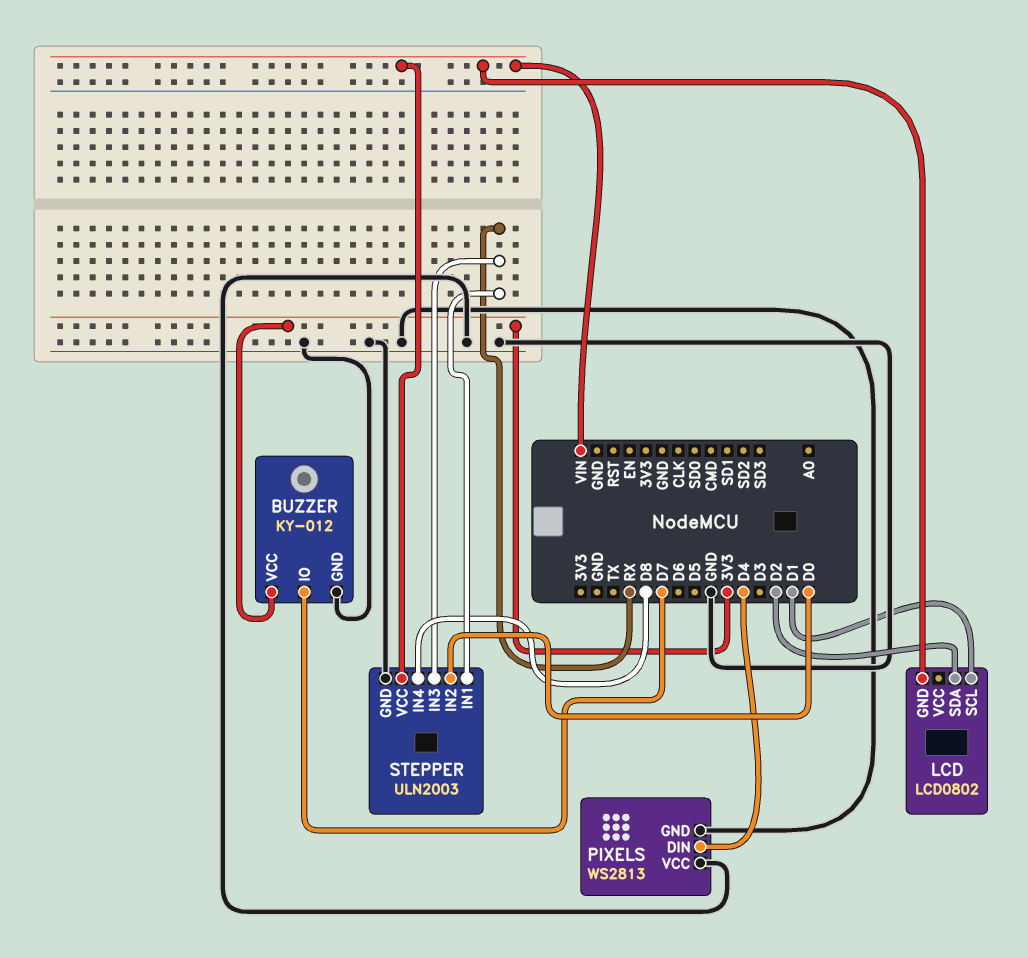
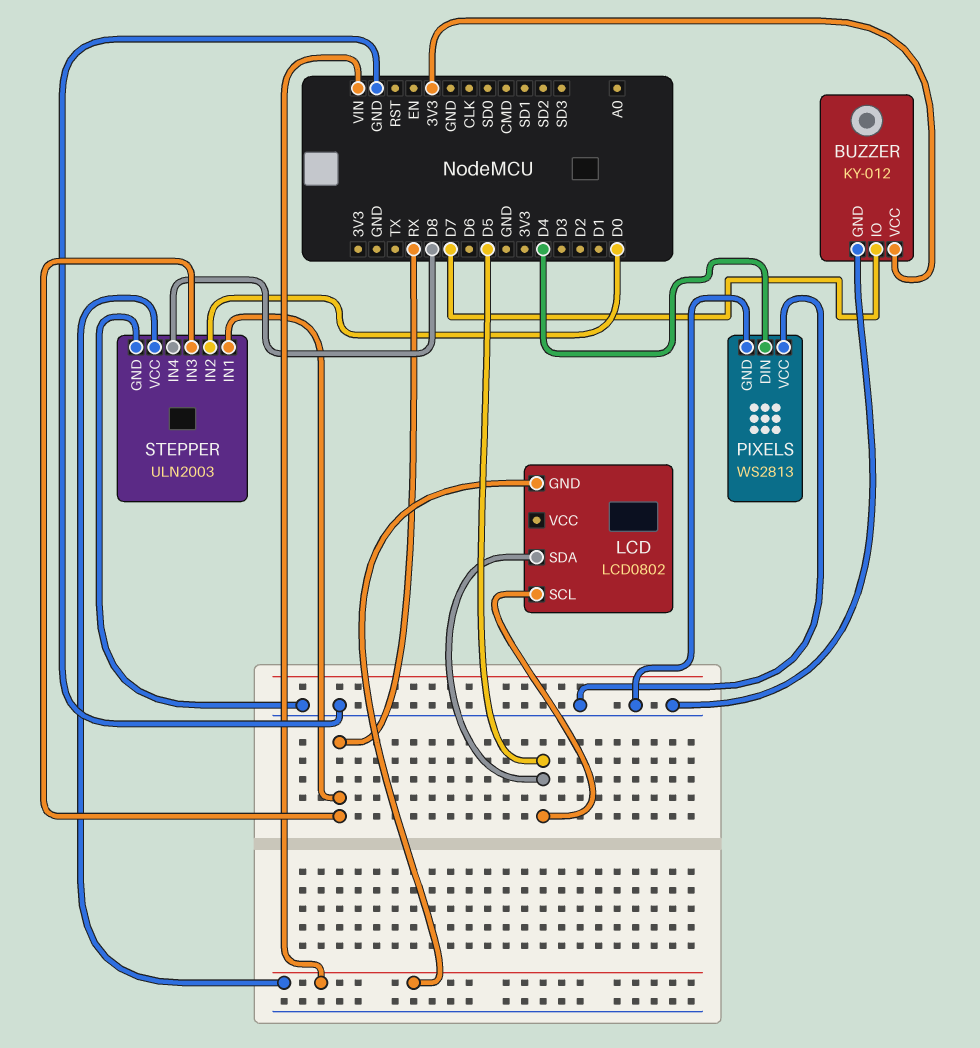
LCD pin SCL: D1 -> D5
LCD pin SDA: D2 -> D5

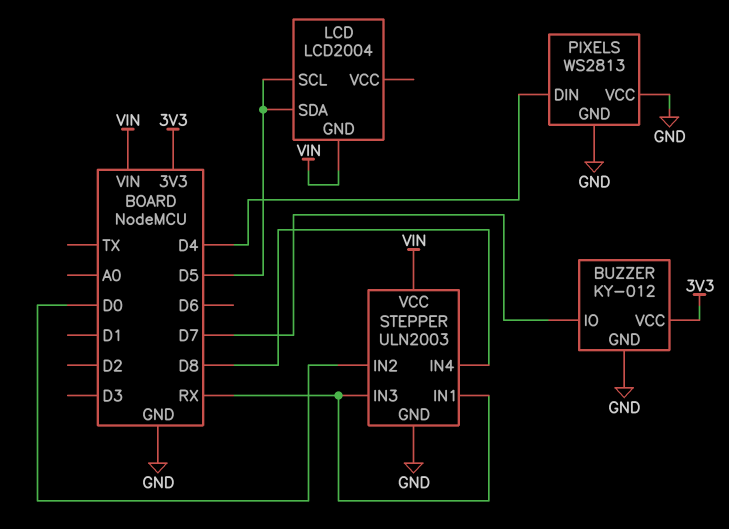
LCD: LCD0802 -> LCD2004

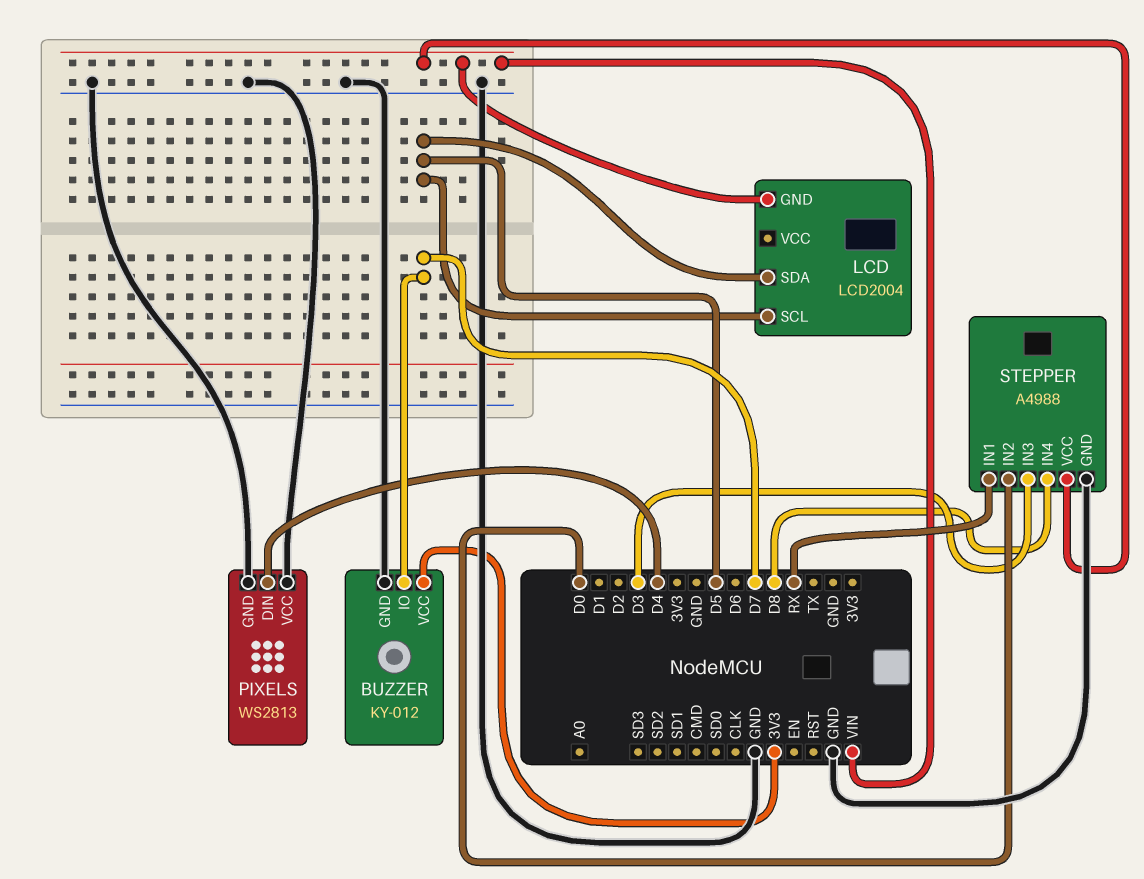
STEPPER: ULN2003 -> A4988
STEPPER pin IN3: RX -> D3

